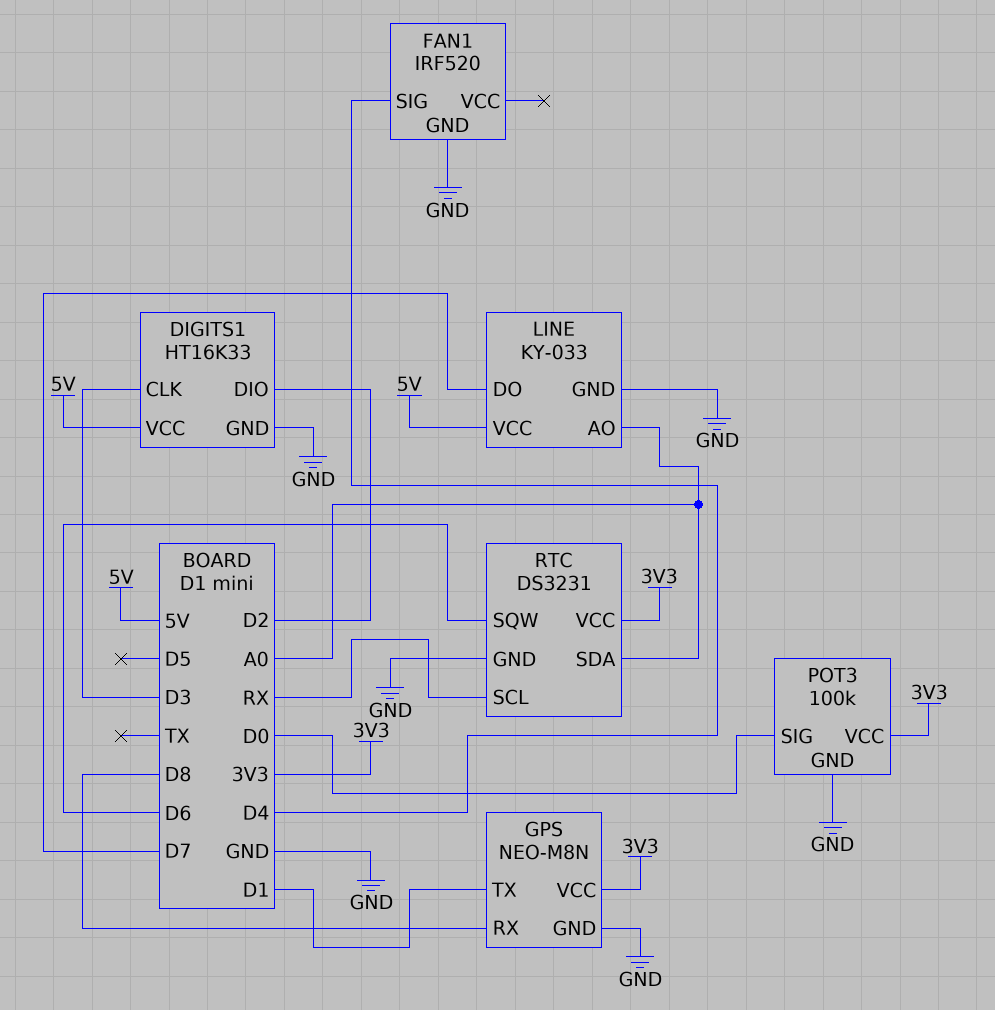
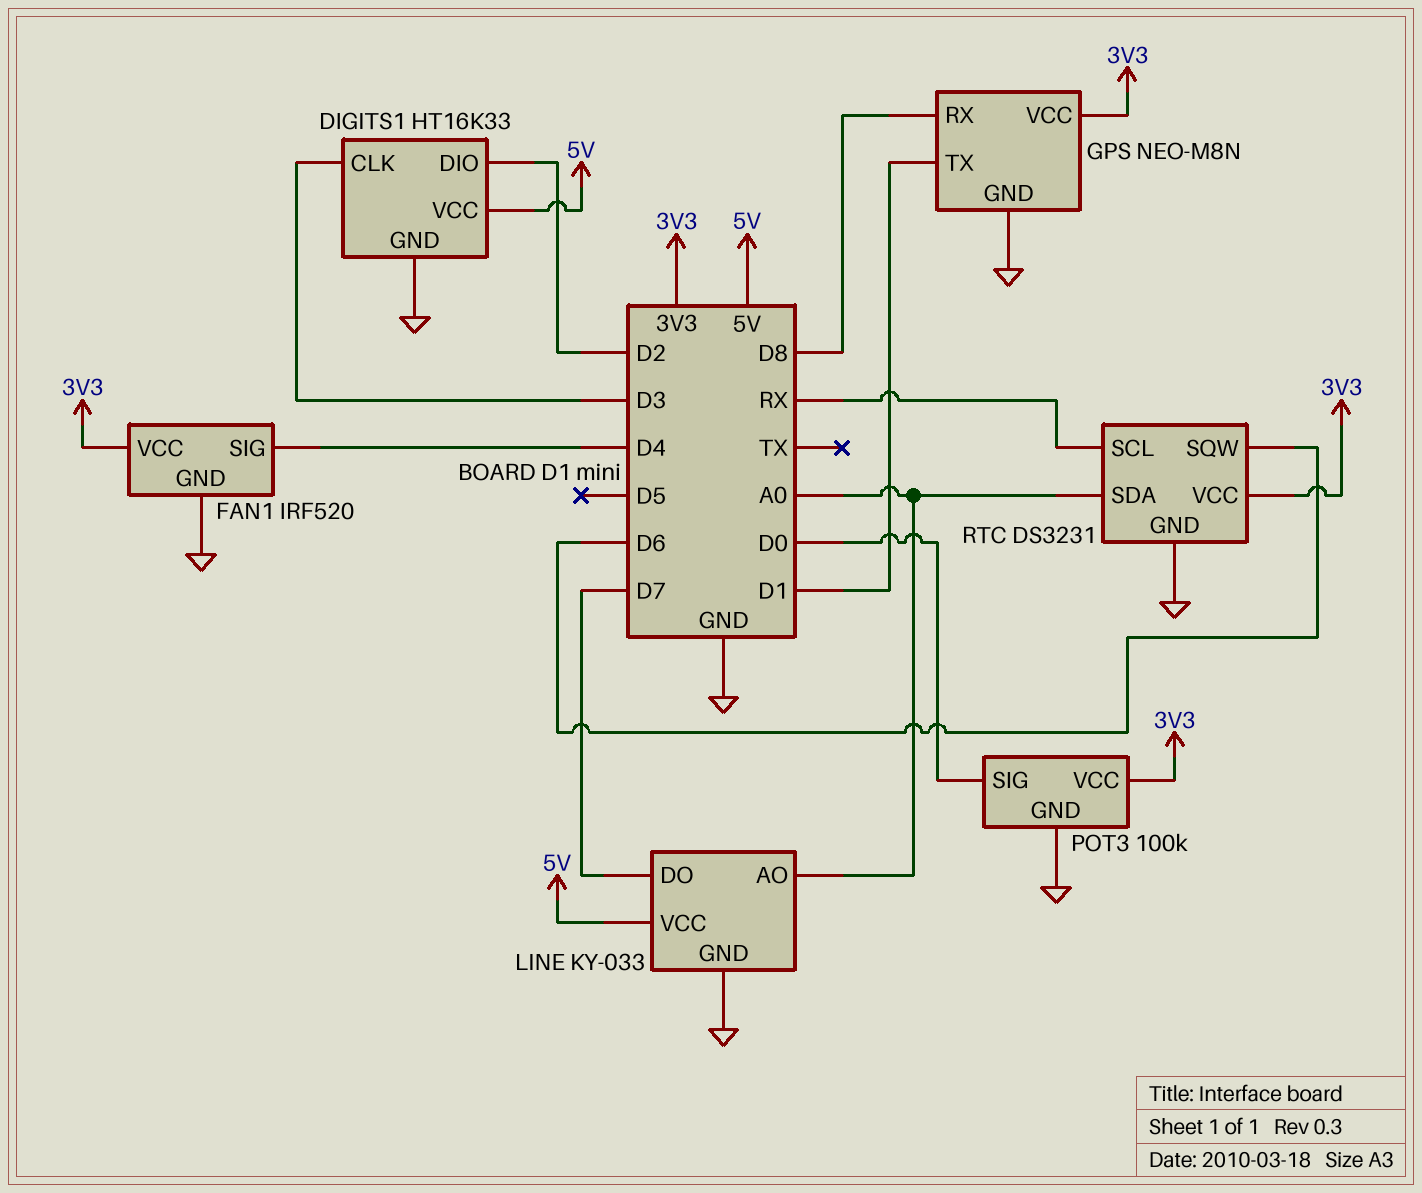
FAN1 pin VCC: none -> 3V3

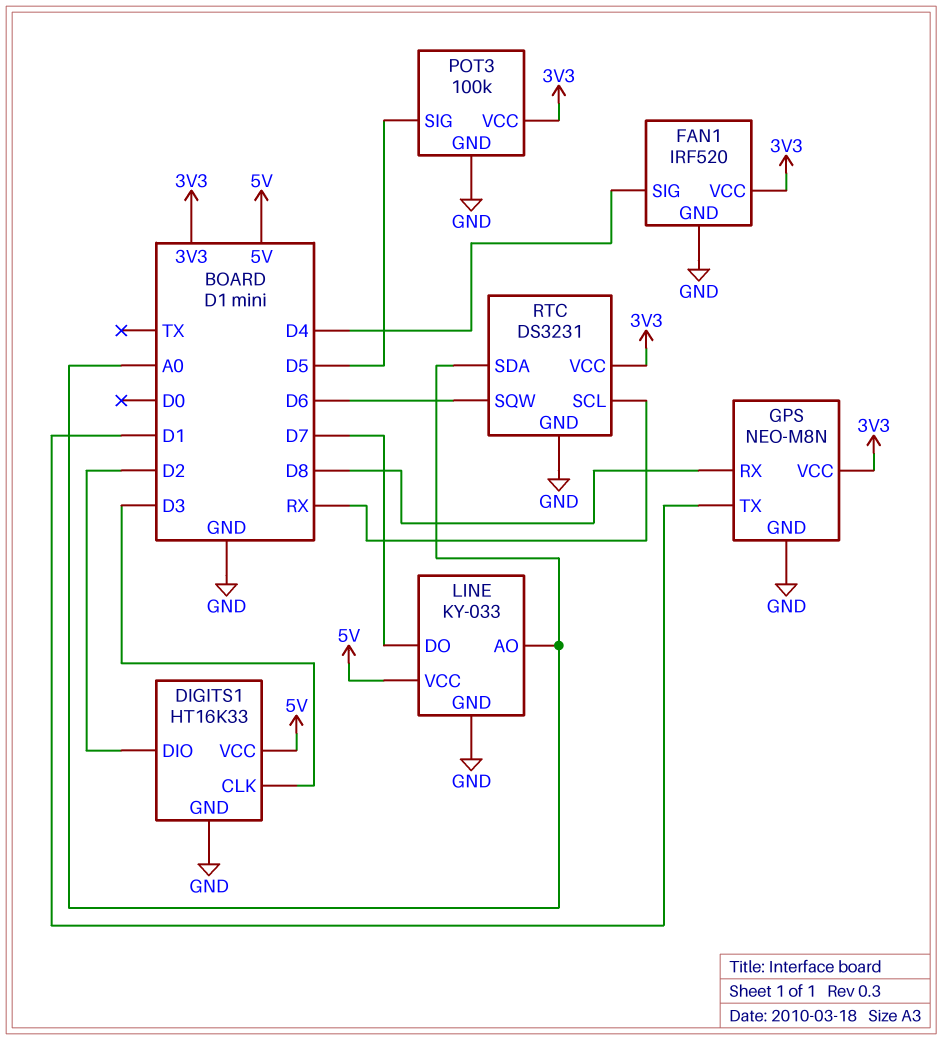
POT3 pin SIG: D0 -> D5

